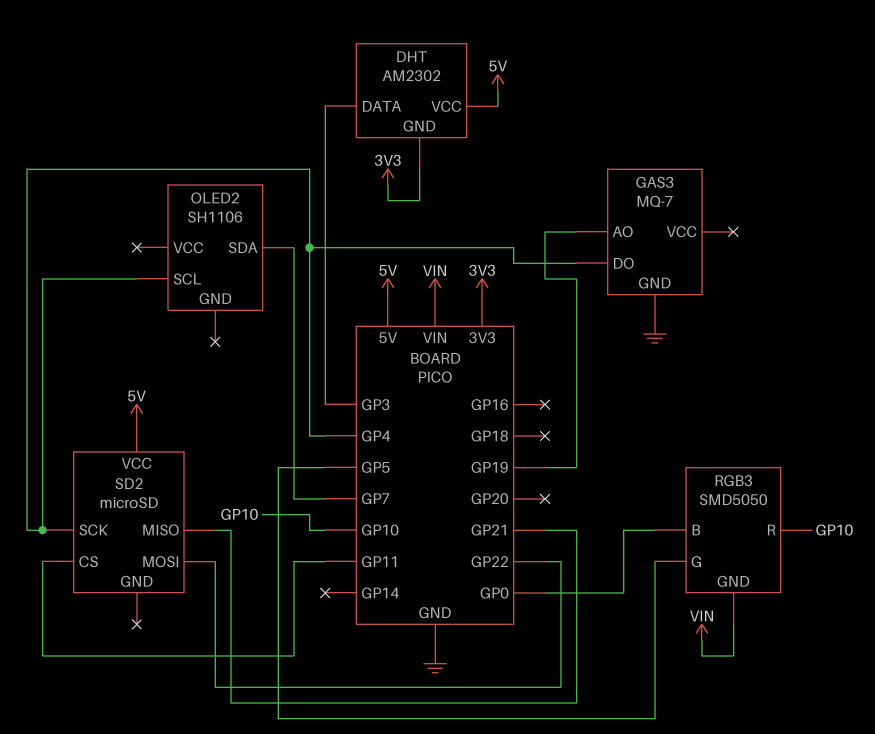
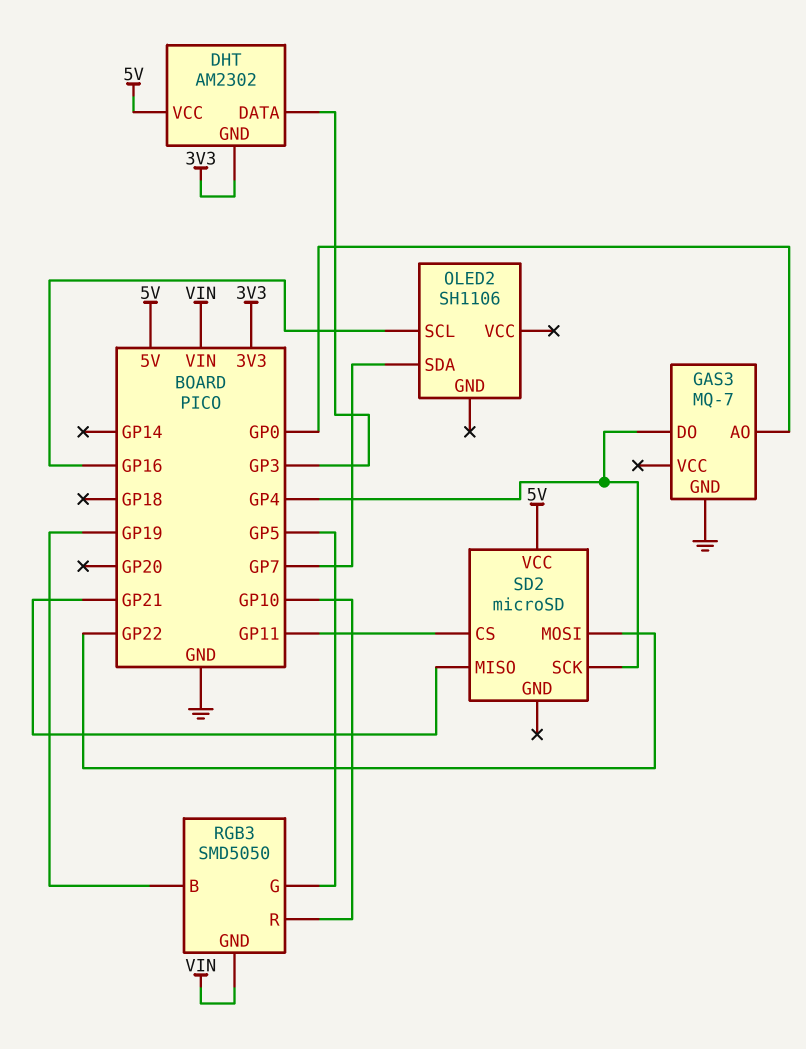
GAS3 pin AO: GP19 -> GP0
OLED2 pin SCL: GP4 -> GP16
RGB3 pin B: GP0 -> GP19

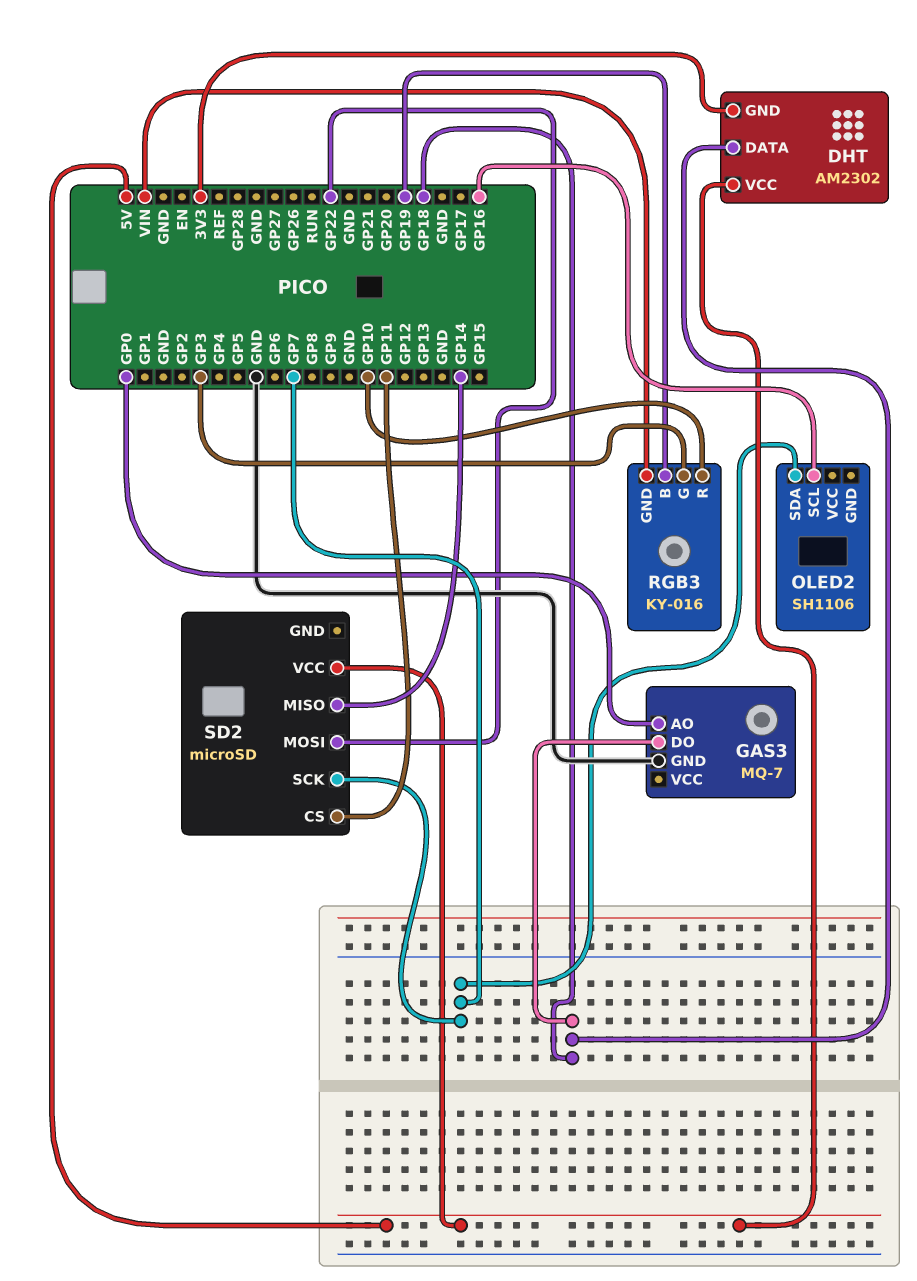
DHT pin DATA: GP3 -> GP18
GAS3 pin DO: GP4 -> GP18
RGB3: SMD5050 -> KY-016
RGB3 pin G: GP5 -> GP3
SD2 pin MISO: GP21 -> GP14
SD2 pin SCK: GP4 -> GP7

